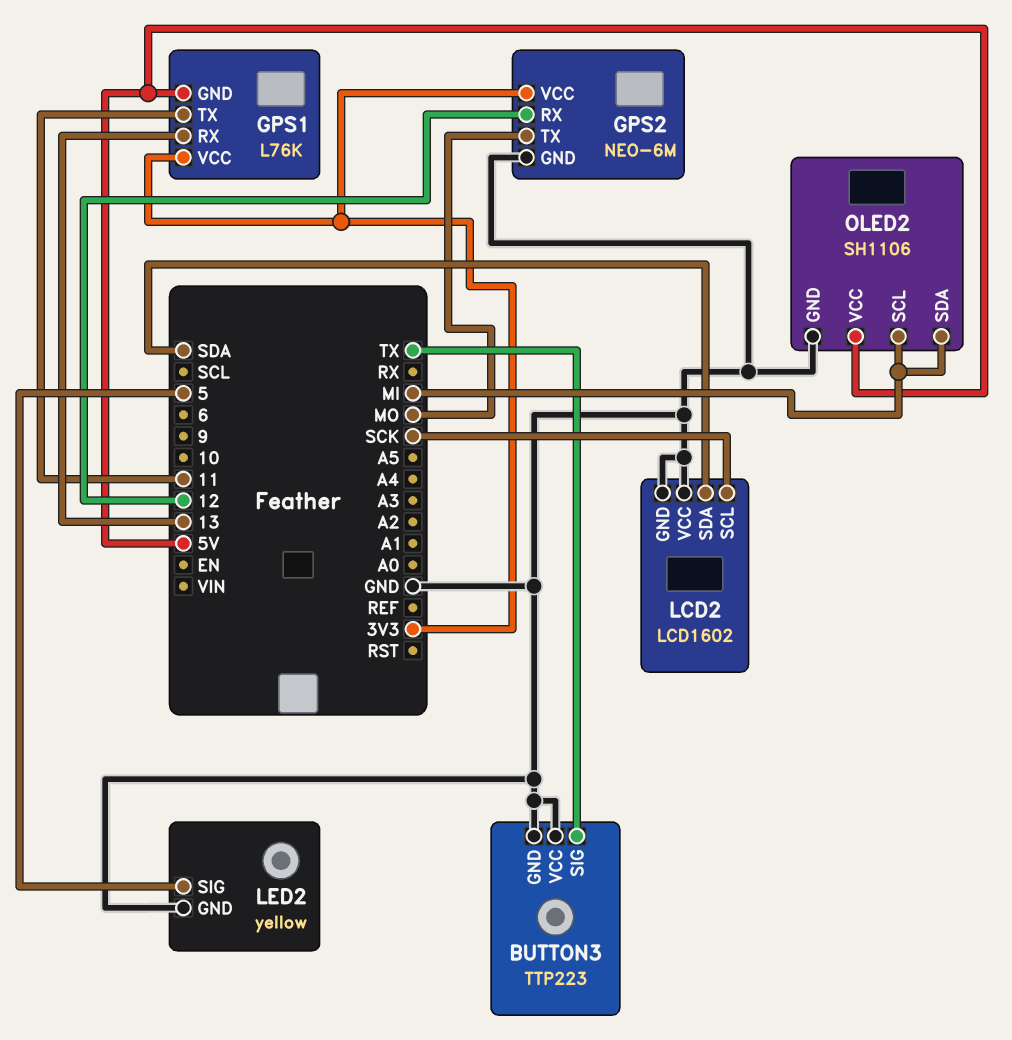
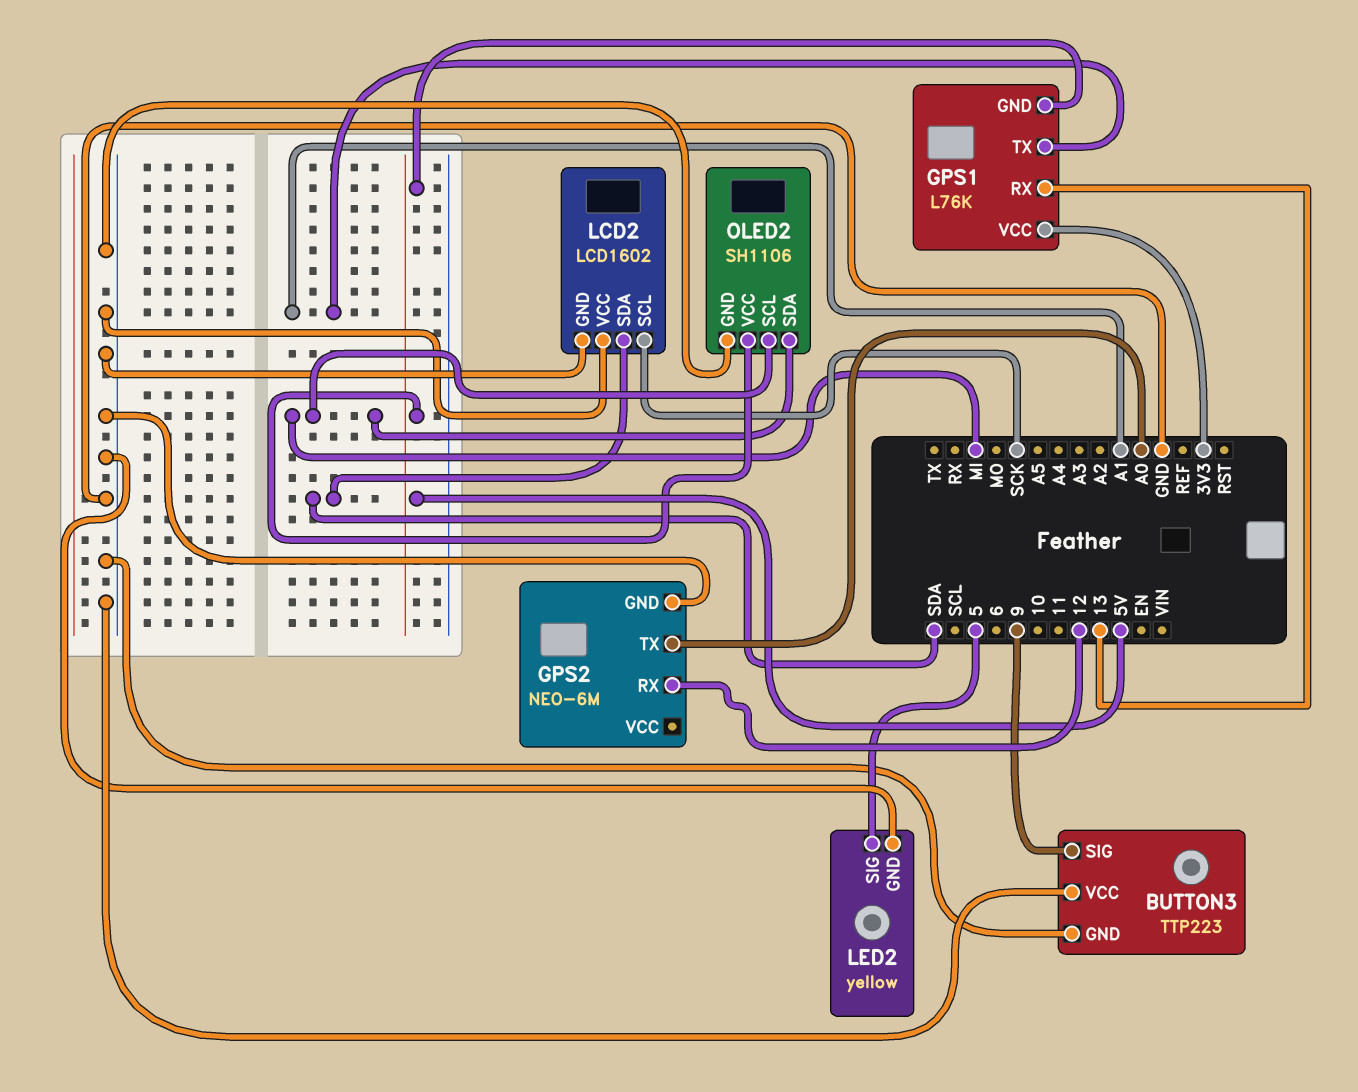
BUTTON3 pin SIG: TX -> 9
GPS1 pin TX: 11 -> A1
GPS2 pin TX: MO -> A0
GPS2 pin VCC: 3V3 -> none

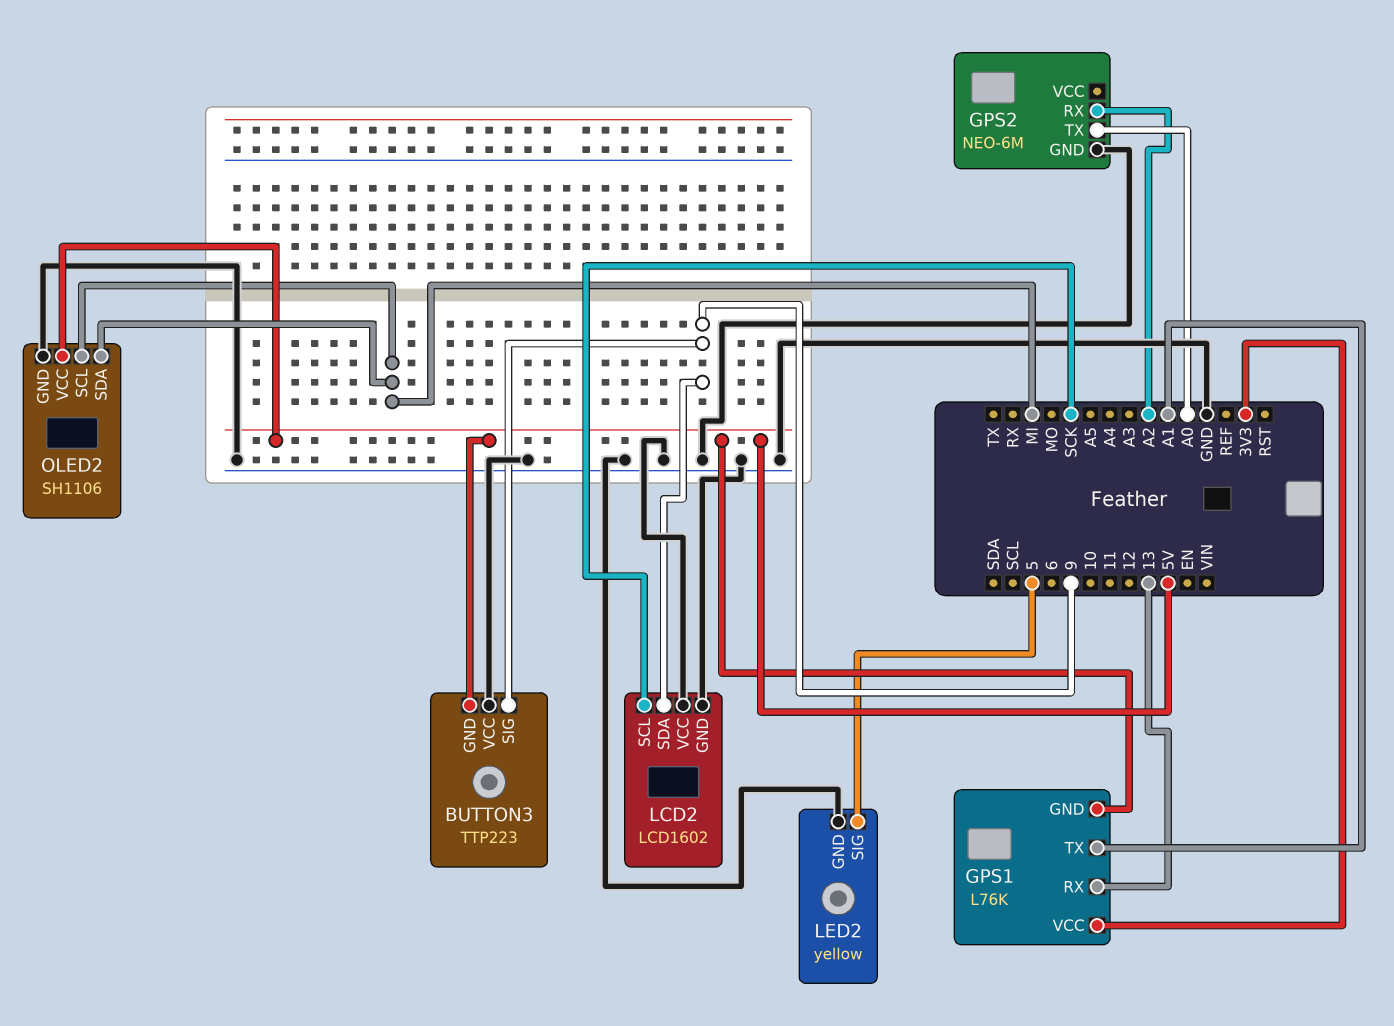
BUTTON3 pin GND: GND -> 5V
GPS2 pin RX: 12 -> A2
LCD2 pin SDA: SDA -> 9

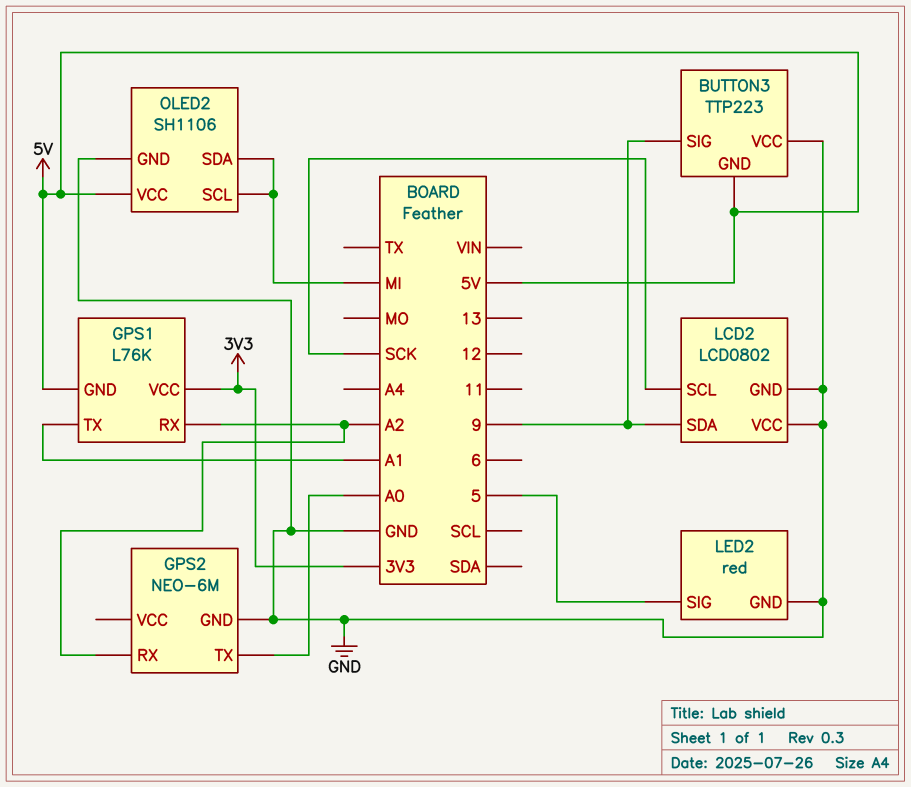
GPS1 pin RX: 13 -> A2
LCD2: LCD1602 -> LCD0802
LED2: yellow -> red

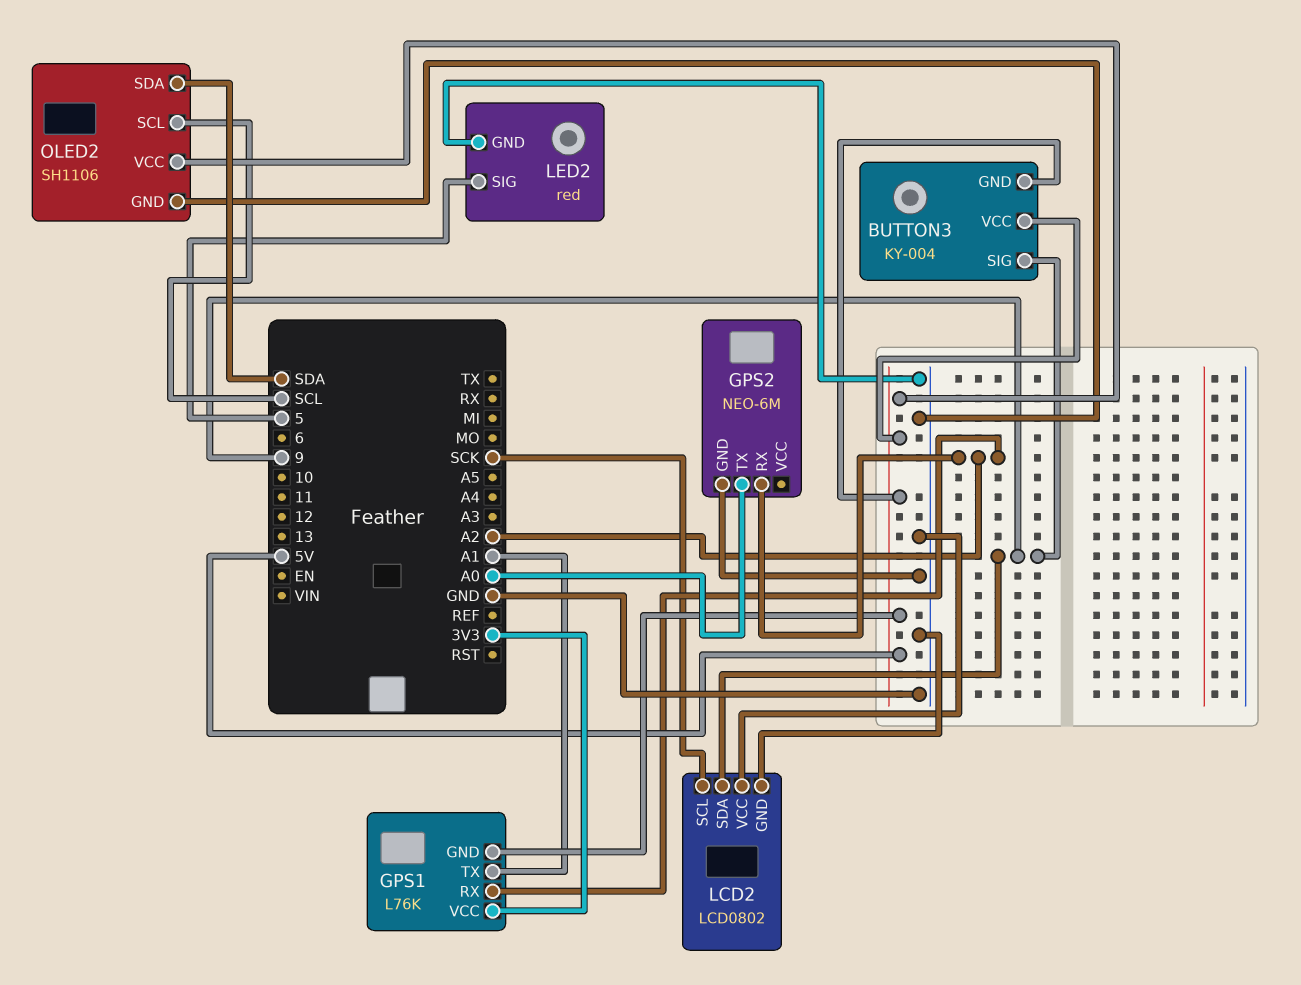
BUTTON3: TTP223 -> KY-004
BUTTON3 pin VCC: GND -> 5V
OLED2 pin SCL: MI -> SCL
OLED2 pin SDA: MI -> SDA

